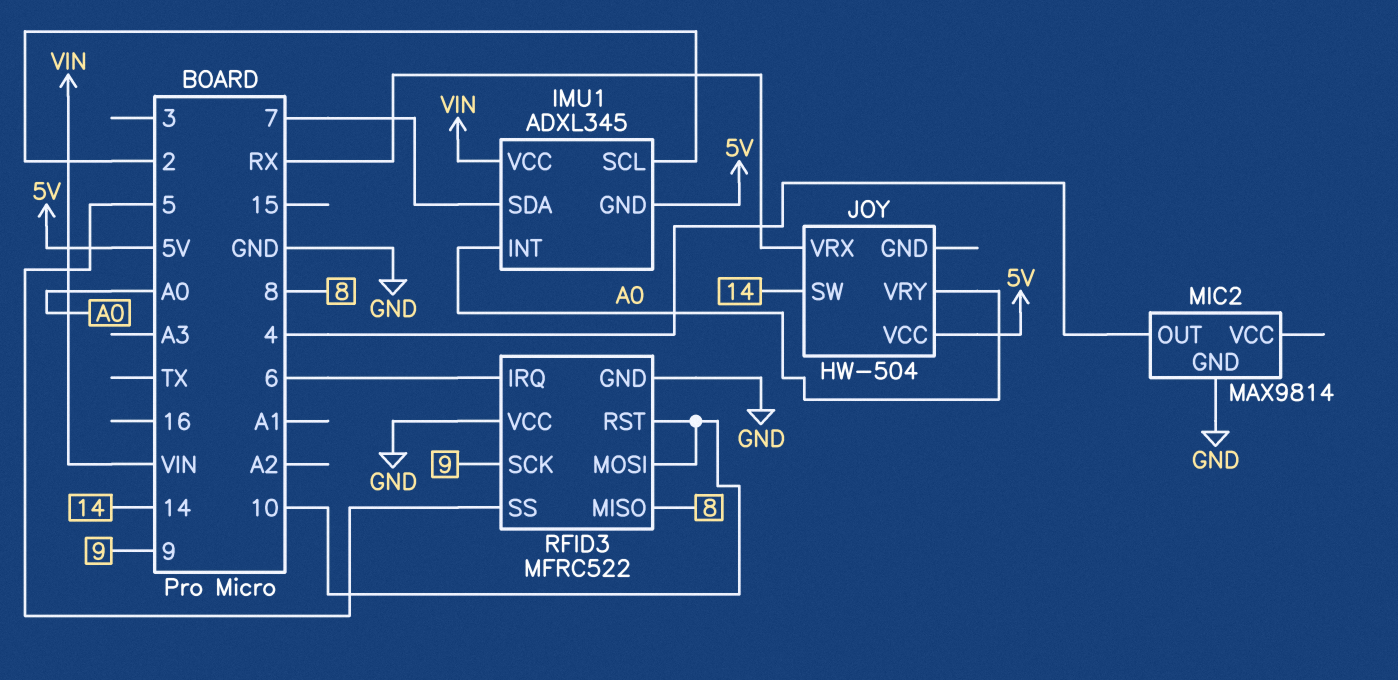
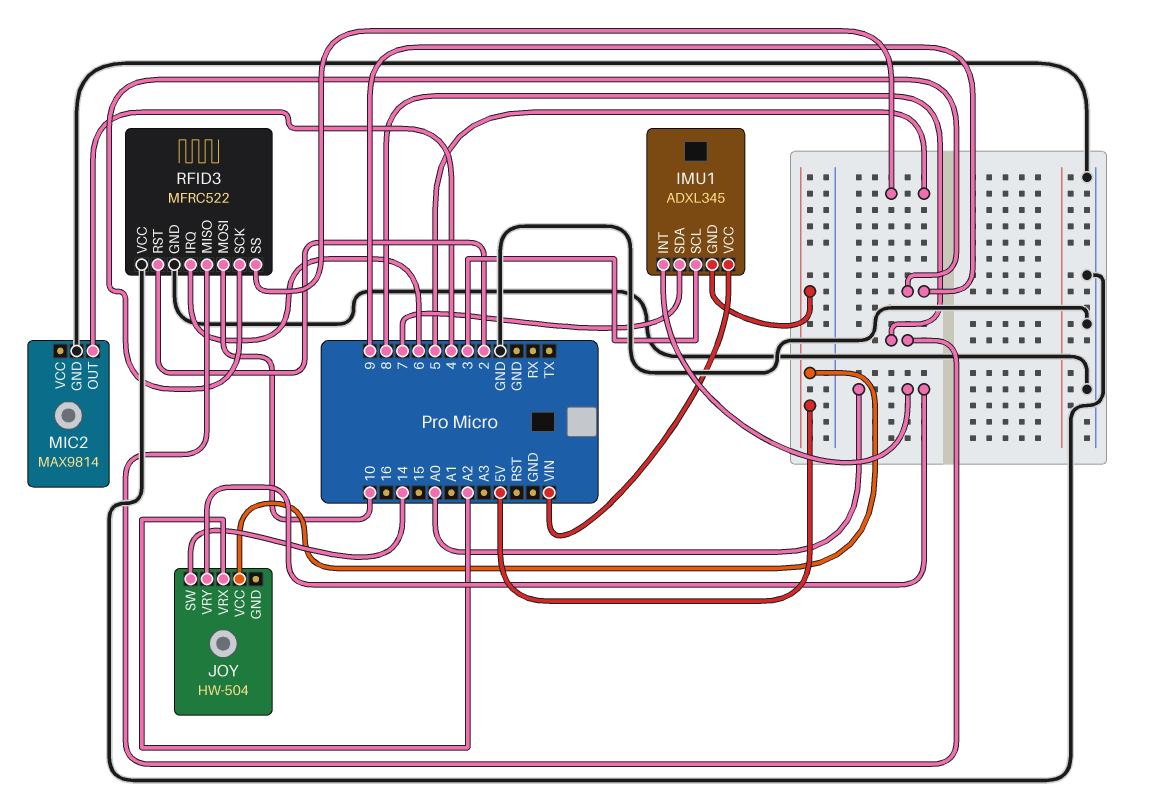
IMU1 pin SCL: 2 -> 3
JOY pin VRX: RX -> A2
RFID3 pin RST: 10 -> 2

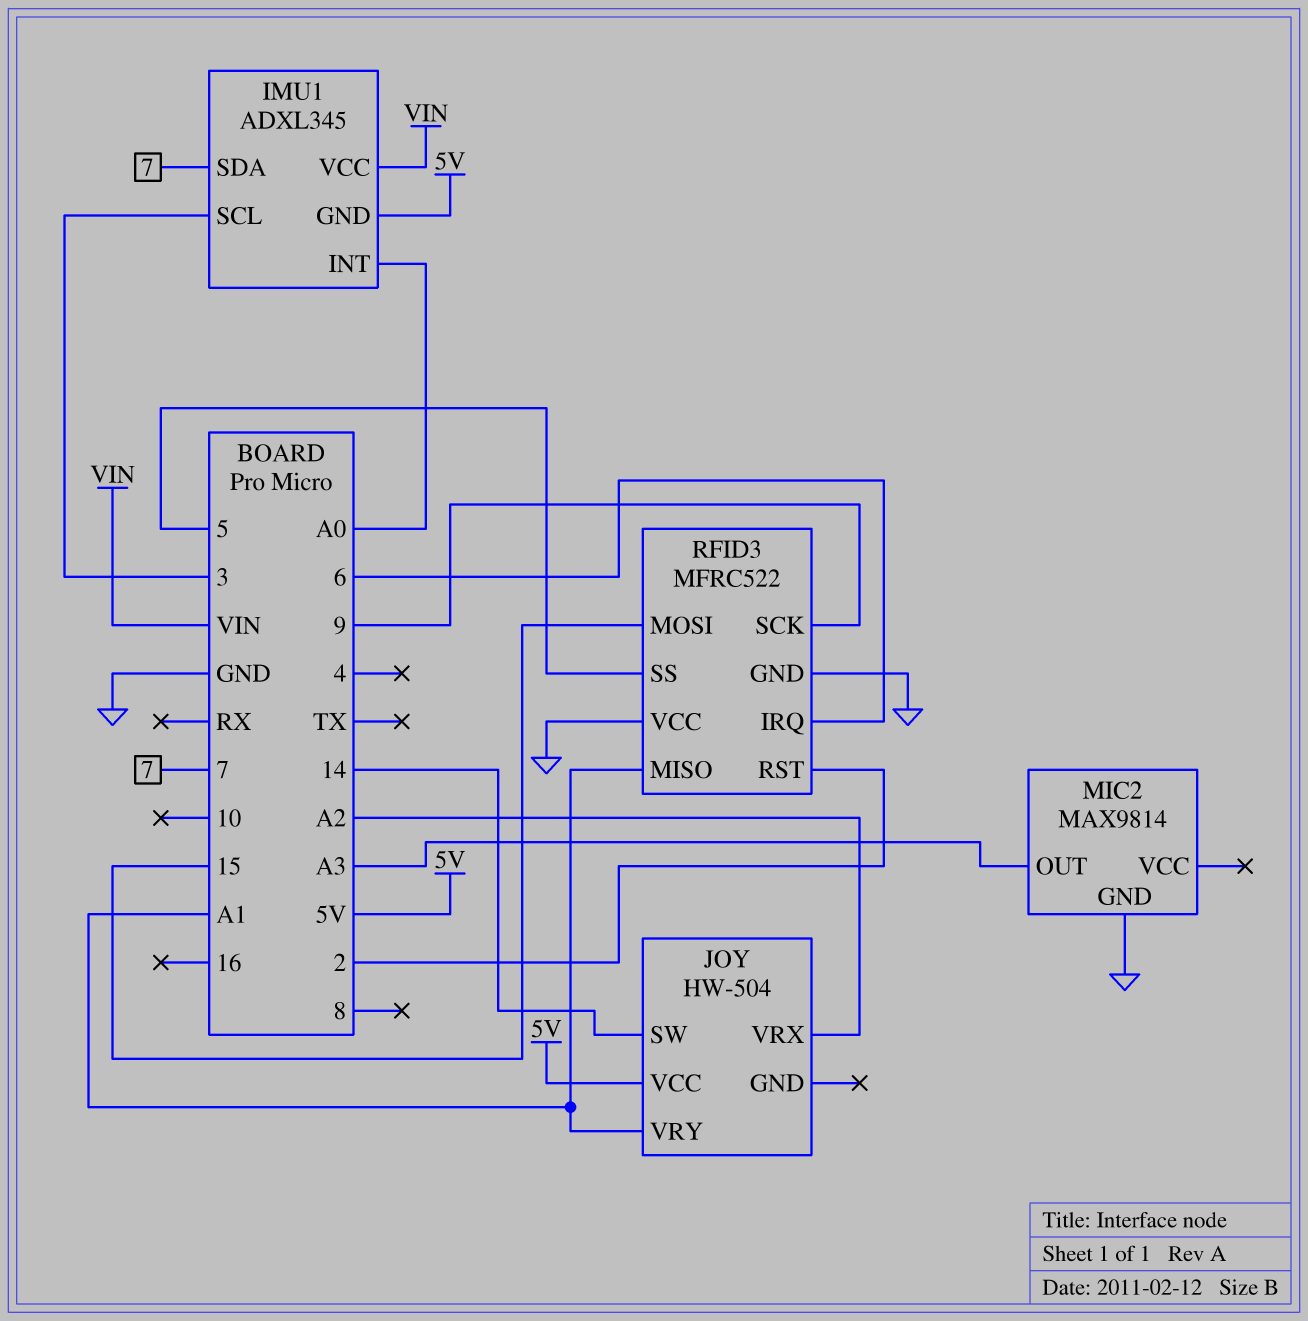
JOY pin VRY: A0 -> A1
MIC2 pin OUT: 4 -> A3
RFID3 pin MISO: 8 -> A1
RFID3 pin MOSI: 10 -> 15

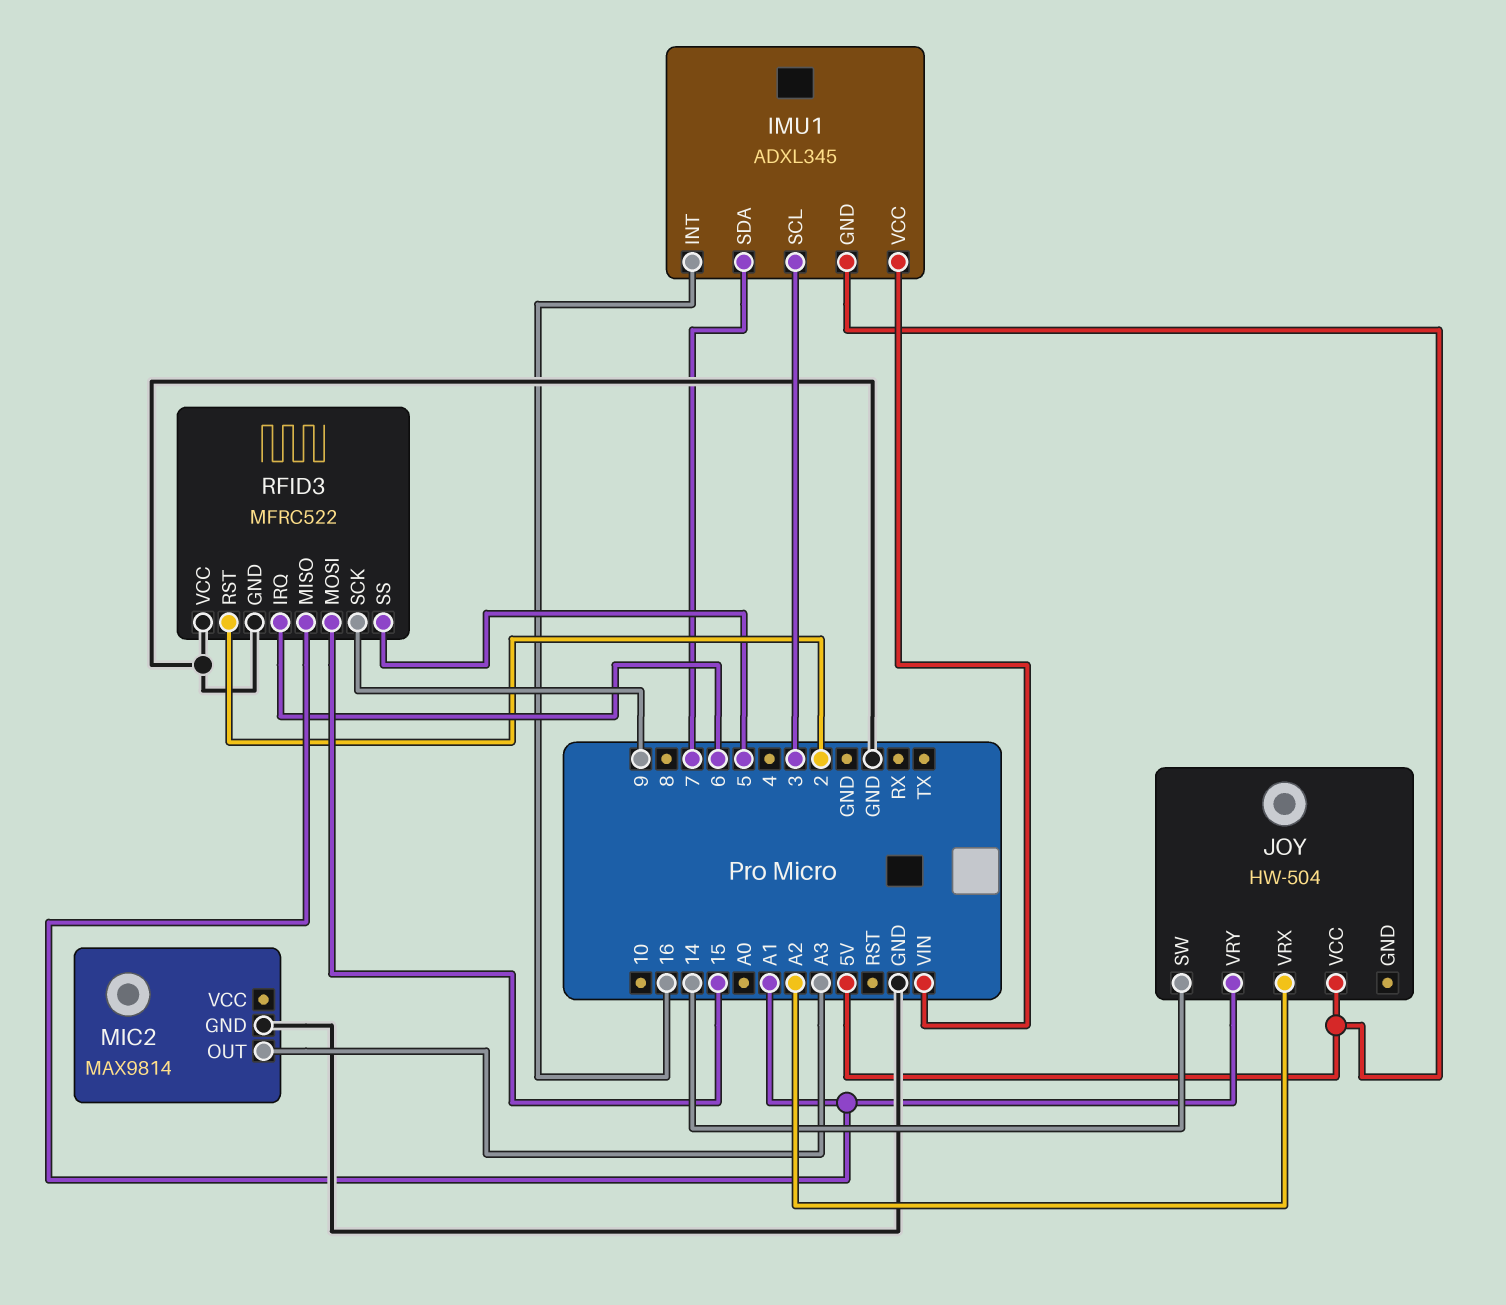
IMU1 pin INT: A0 -> 16

